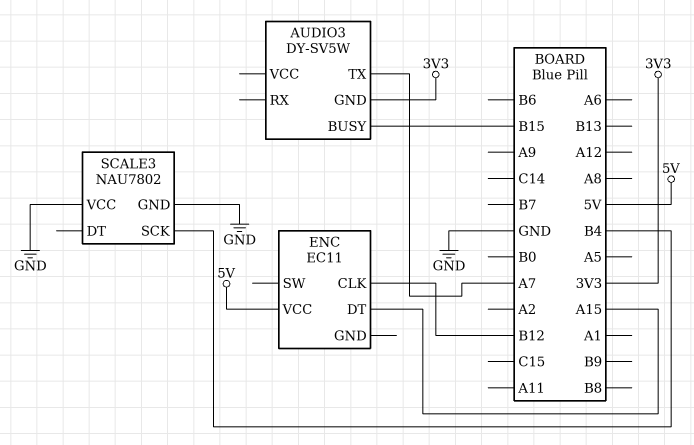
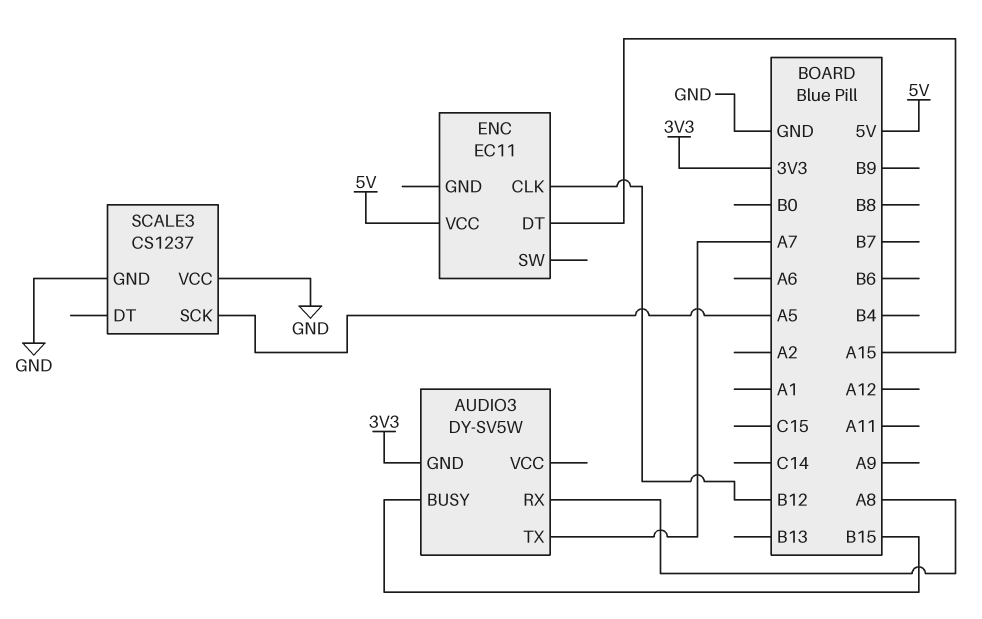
AUDIO3 pin RX: none -> A8
SCALE3: NAU7802 -> CS1237
SCALE3 pin SCK: B4 -> A5

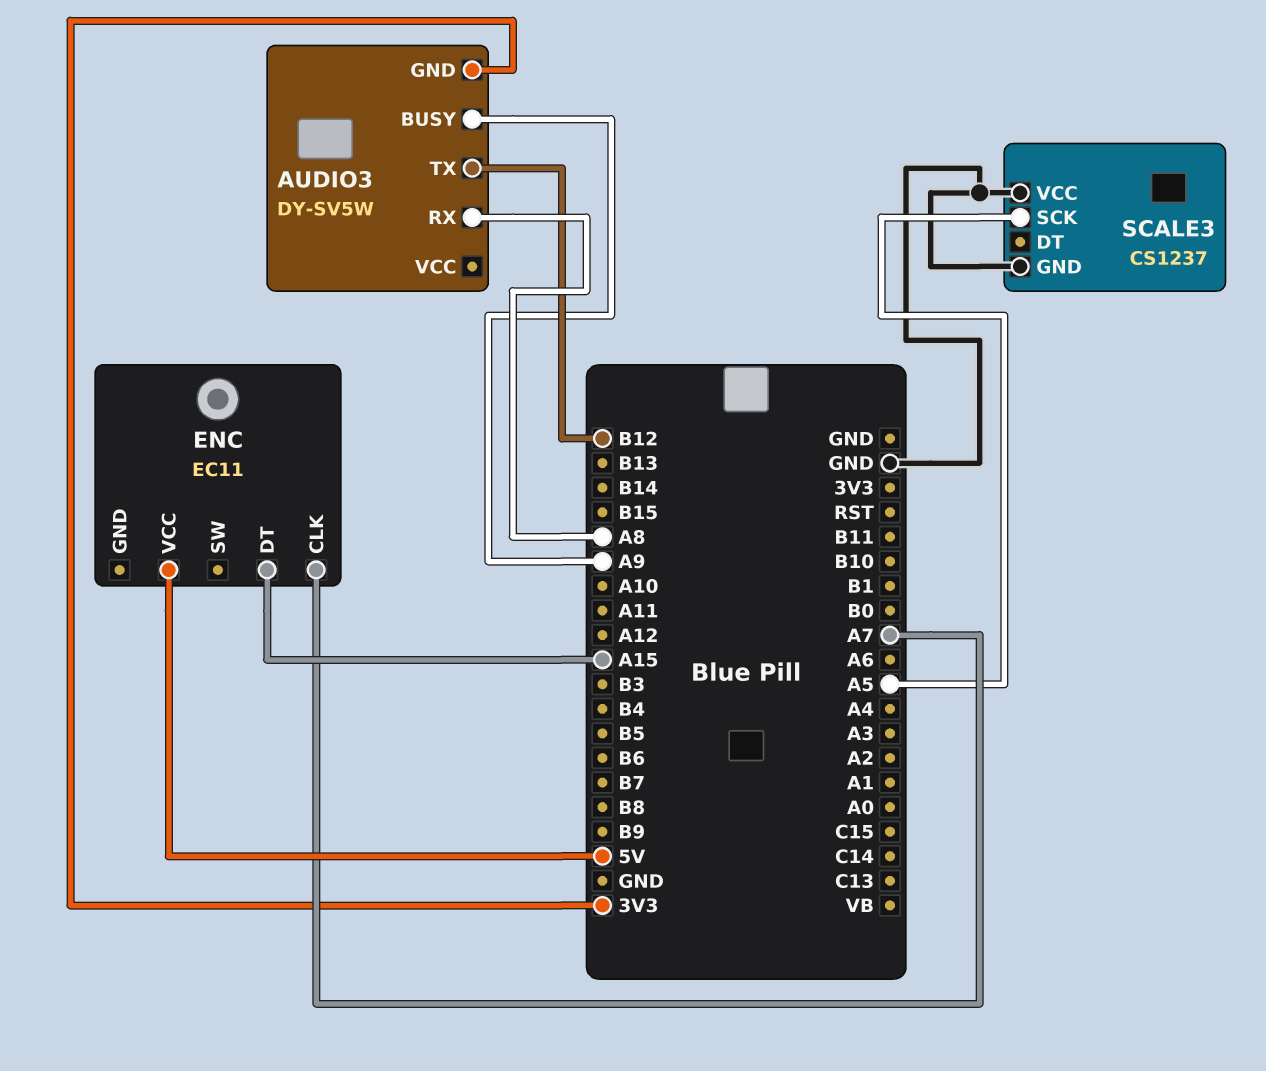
AUDIO3 pin BUSY: B15 -> A9
AUDIO3 pin TX: A7 -> B12
ENC pin CLK: B12 -> A7

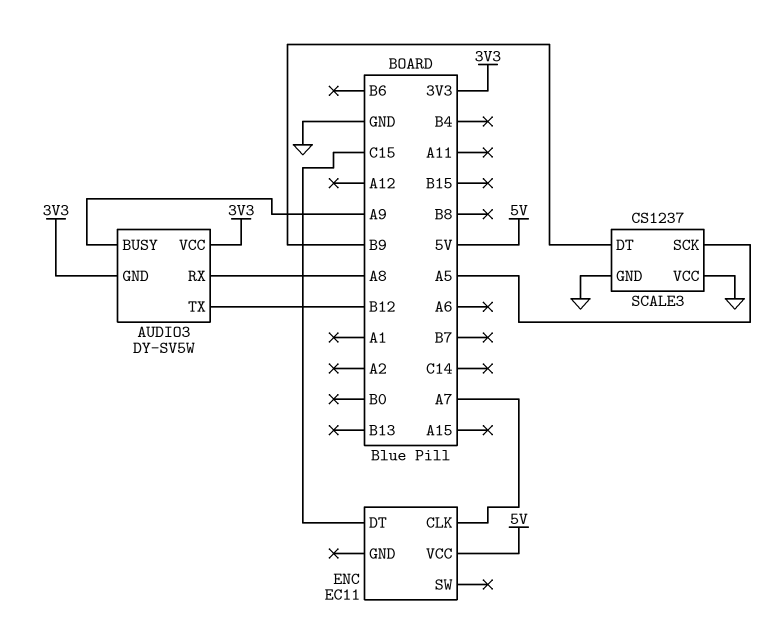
AUDIO3 pin VCC: none -> 3V3
ENC pin DT: A15 -> C15
SCALE3 pin DT: none -> B9

